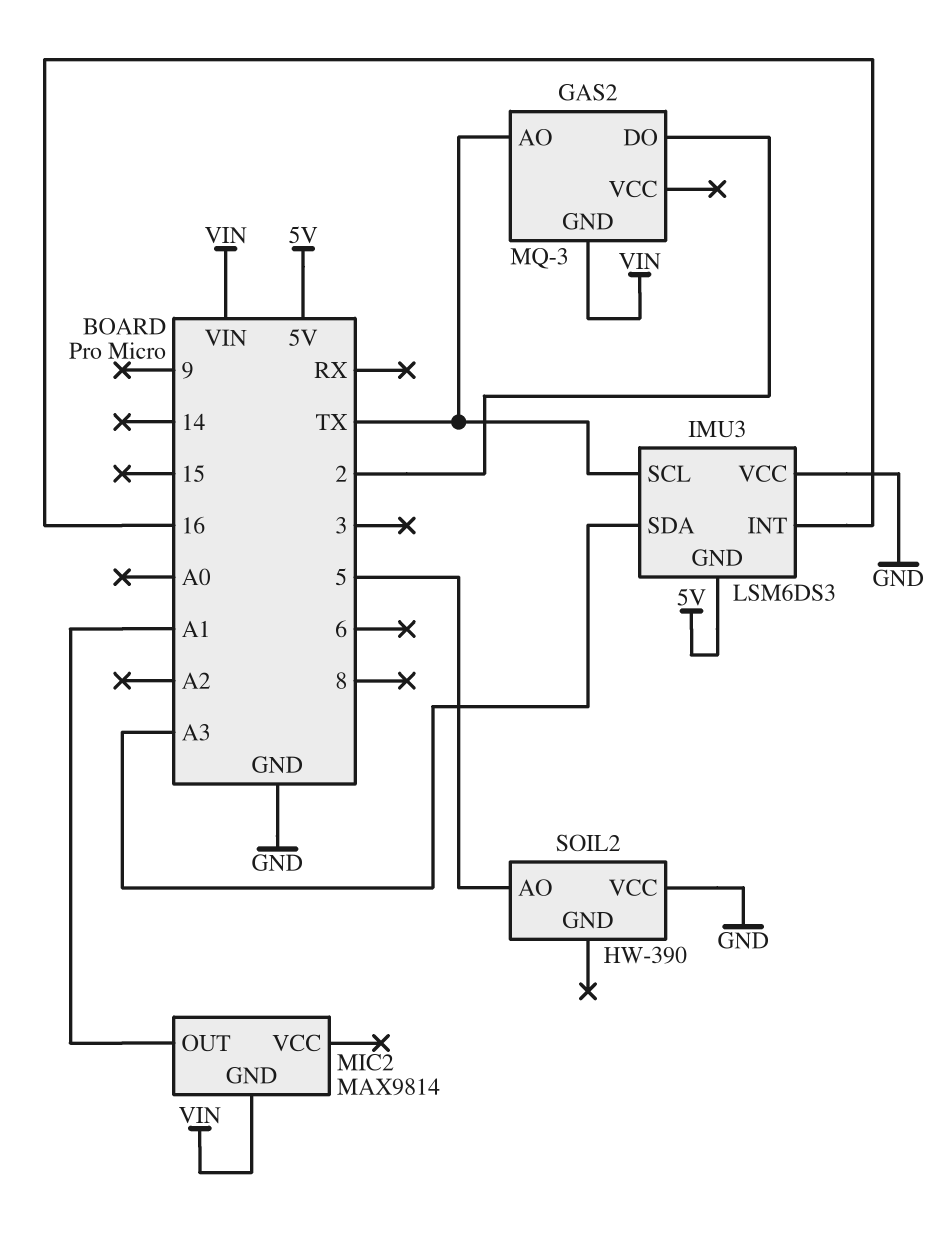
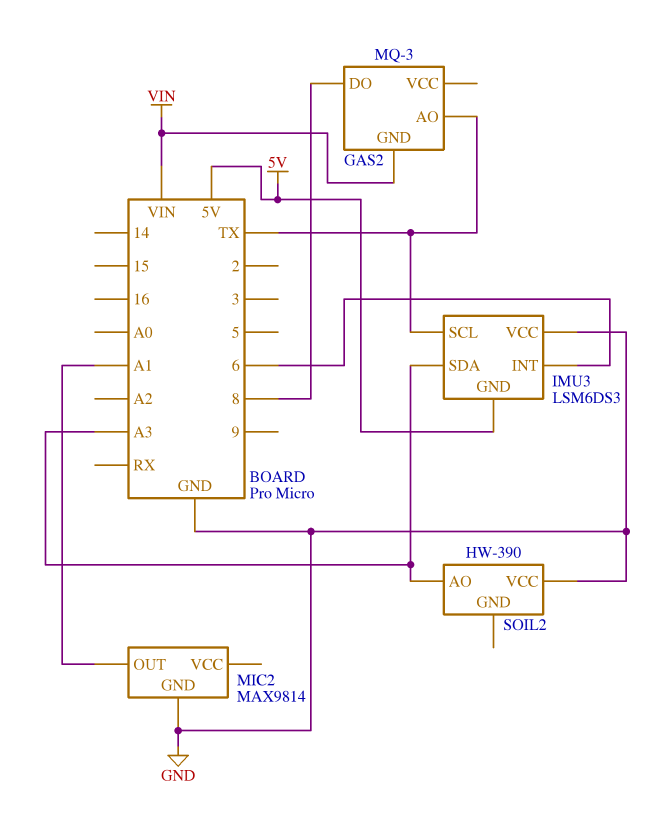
GAS2 pin DO: 2 -> 8
IMU3 pin INT: 16 -> 6
MIC2 pin GND: VIN -> GND
SOIL2 pin AO: 5 -> A3

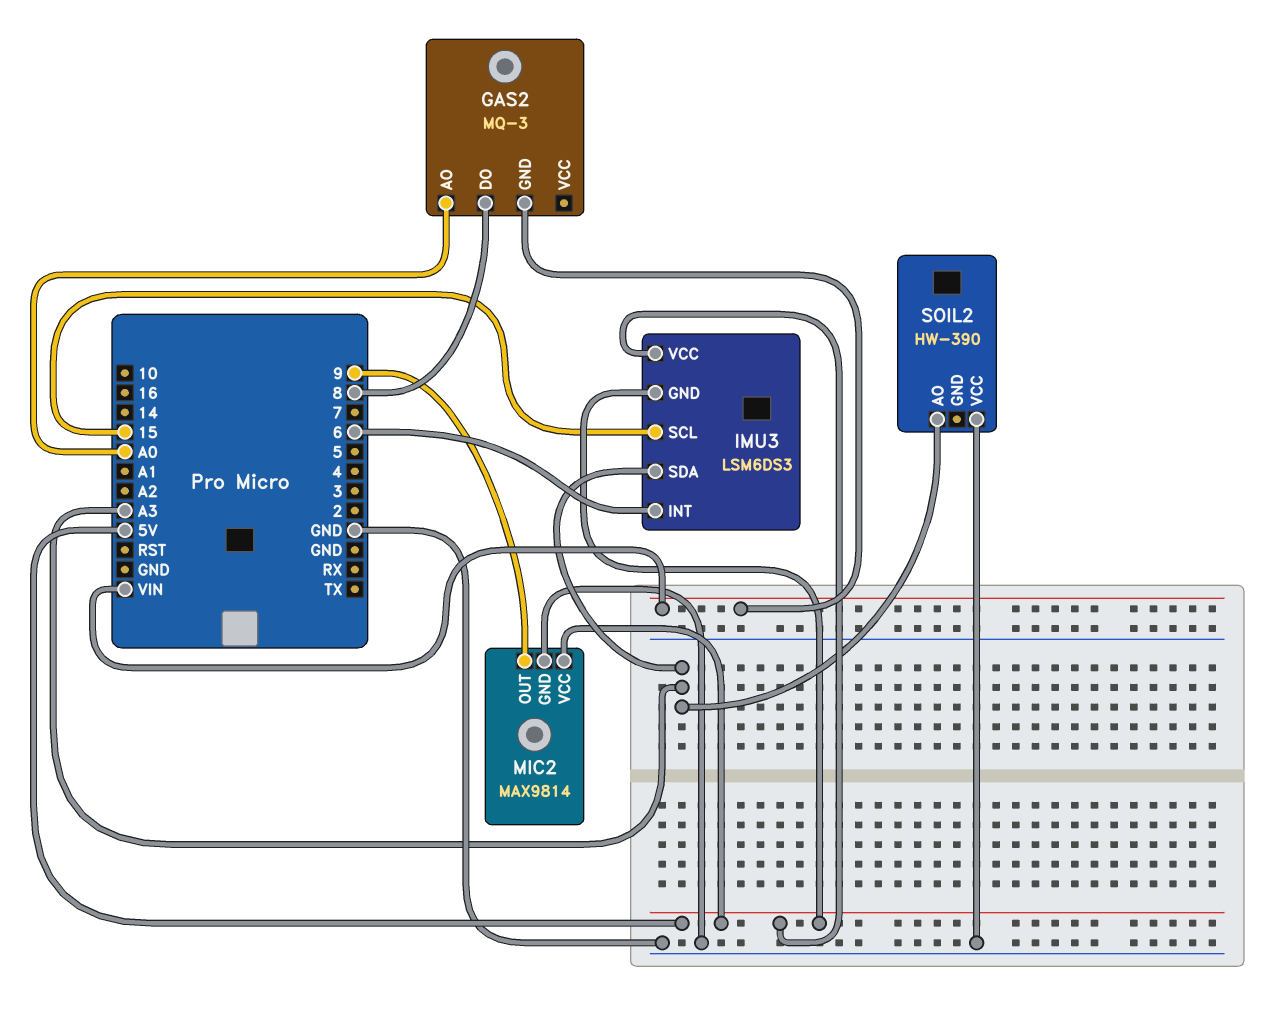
GAS2 pin AO: TX -> A0
IMU3 pin SCL: TX -> 15
IMU3 pin VCC: GND -> 5V
MIC2 pin OUT: A1 -> 9
MIC2 pin VCC: none -> 5V

